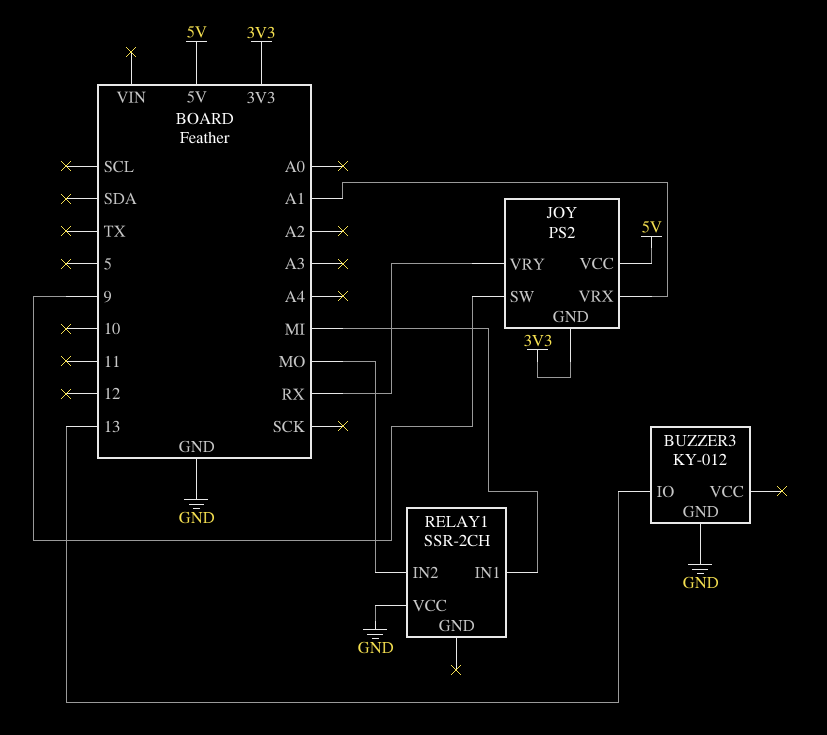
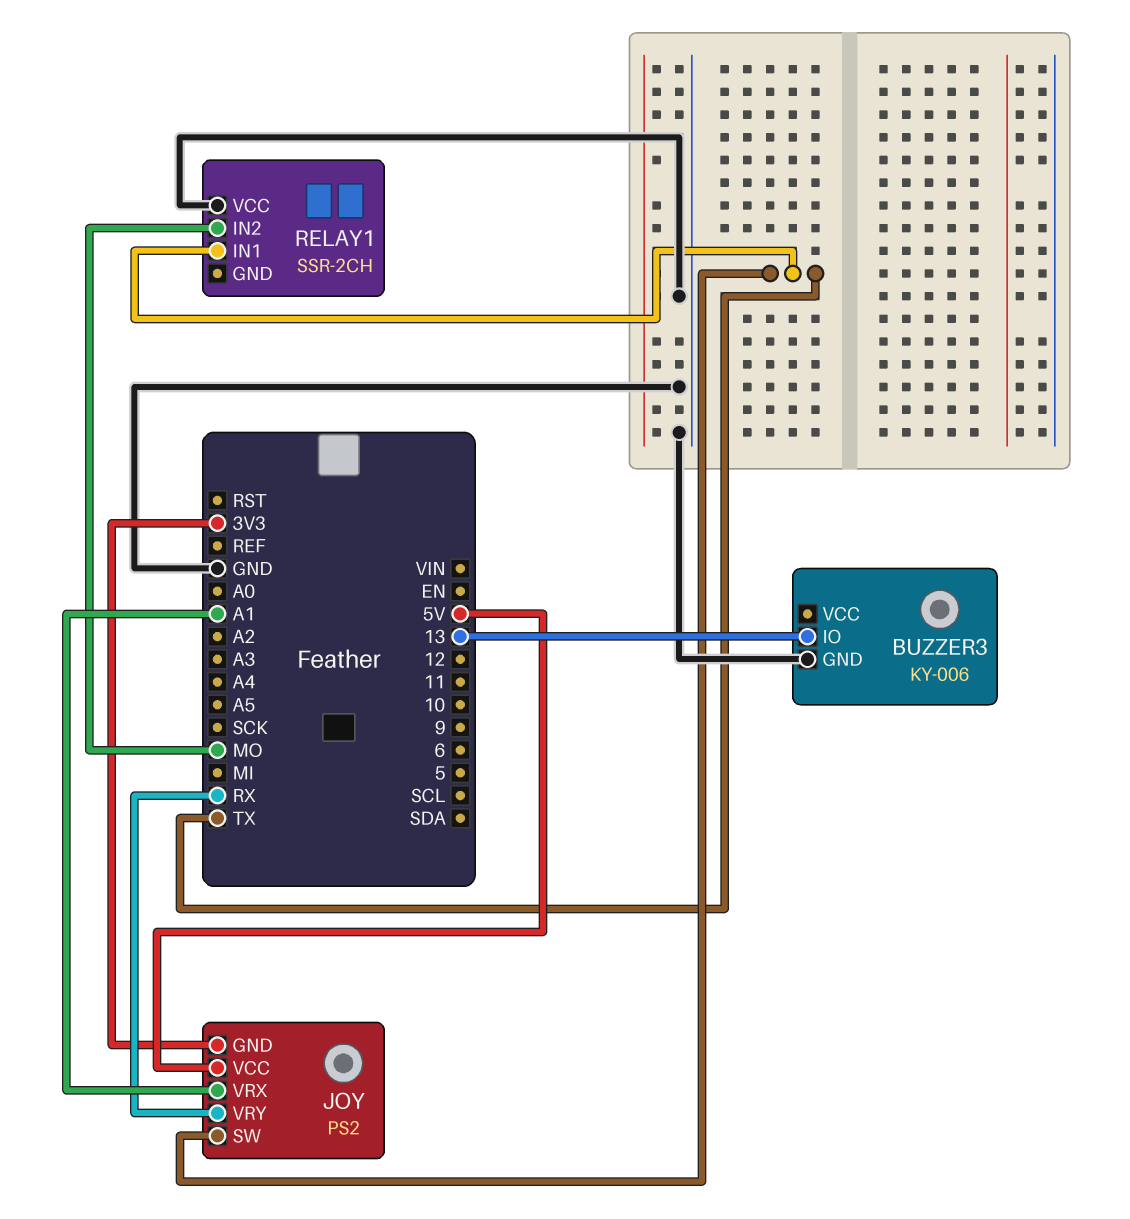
BUZZER3: KY-012 -> KY-006
JOY pin SW: 9 -> TX
RELAY1 pin IN1: MI -> TX

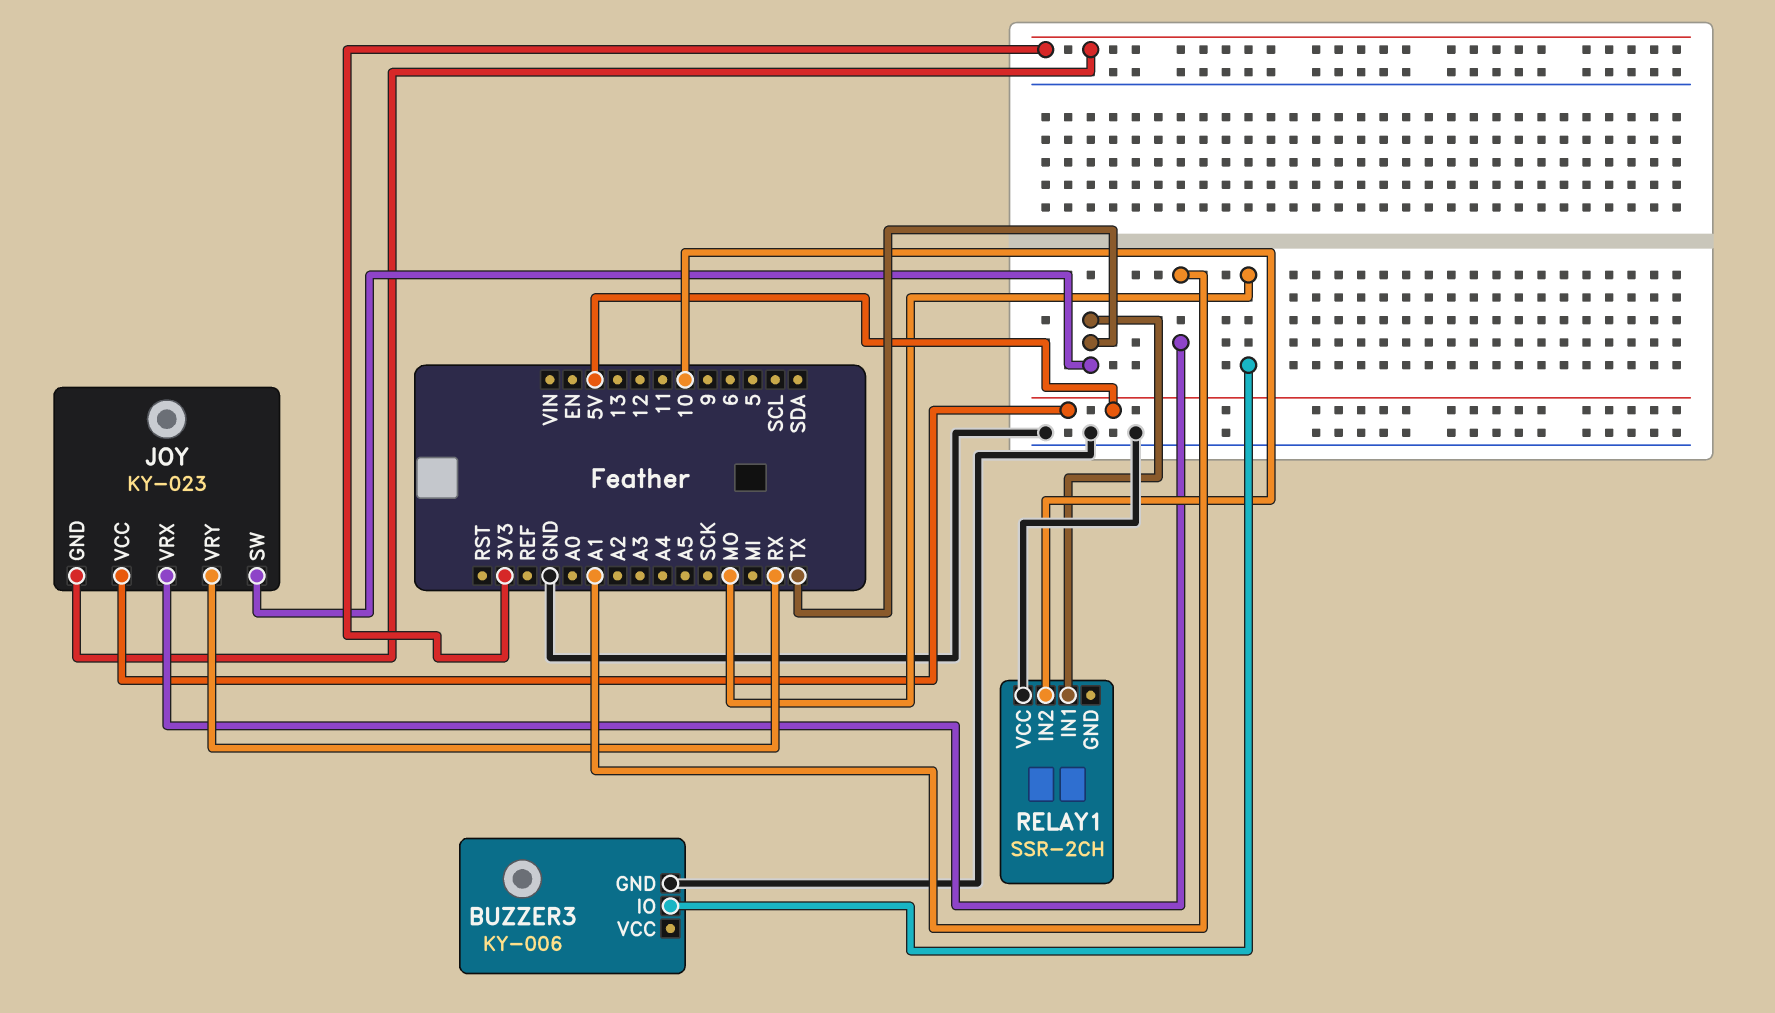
BUZZER3 pin IO: 13 -> MO
JOY: PS2 -> KY-023
RELAY1 pin IN2: MO -> 10

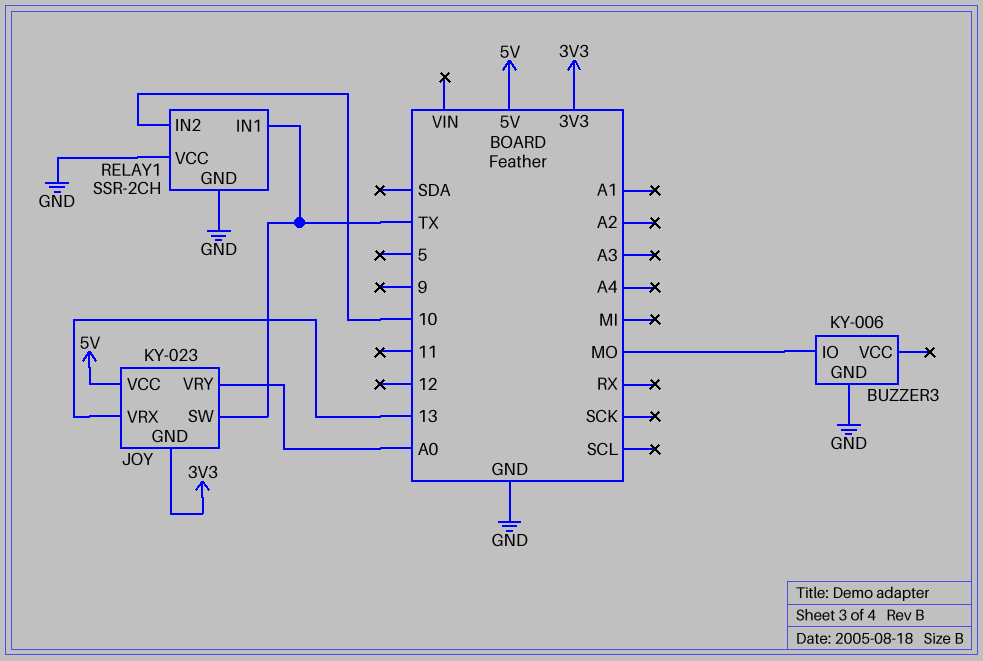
JOY pin VRX: A1 -> 13
JOY pin VRY: RX -> A0
RELAY1 pin GND: none -> GND

